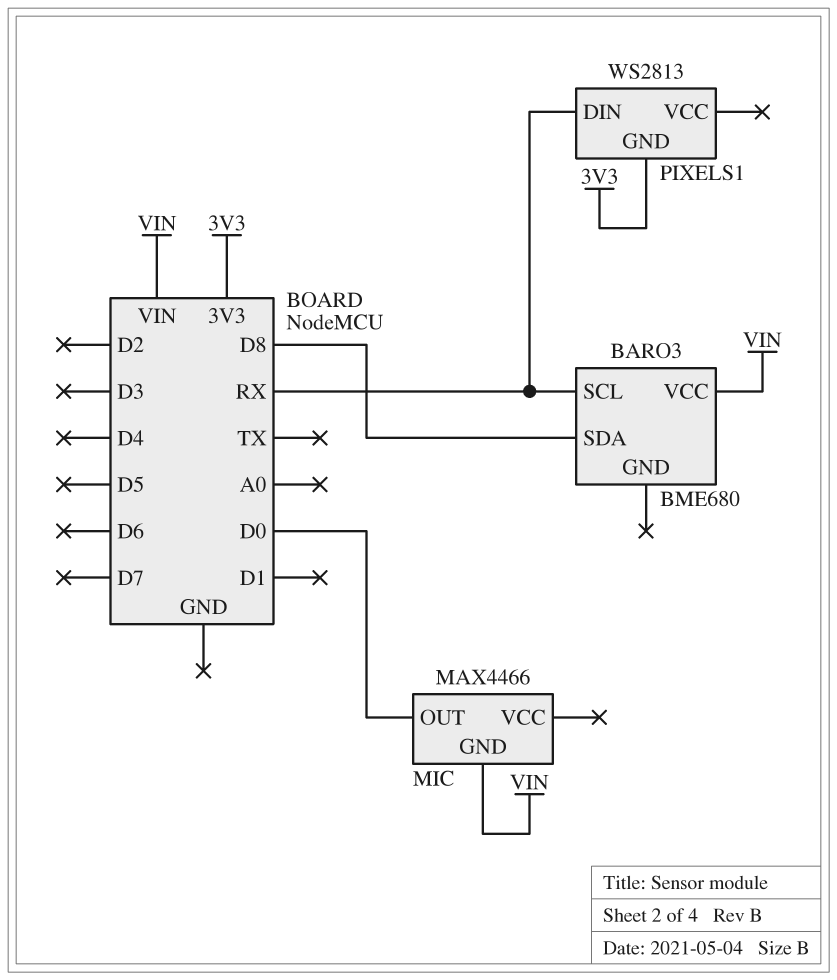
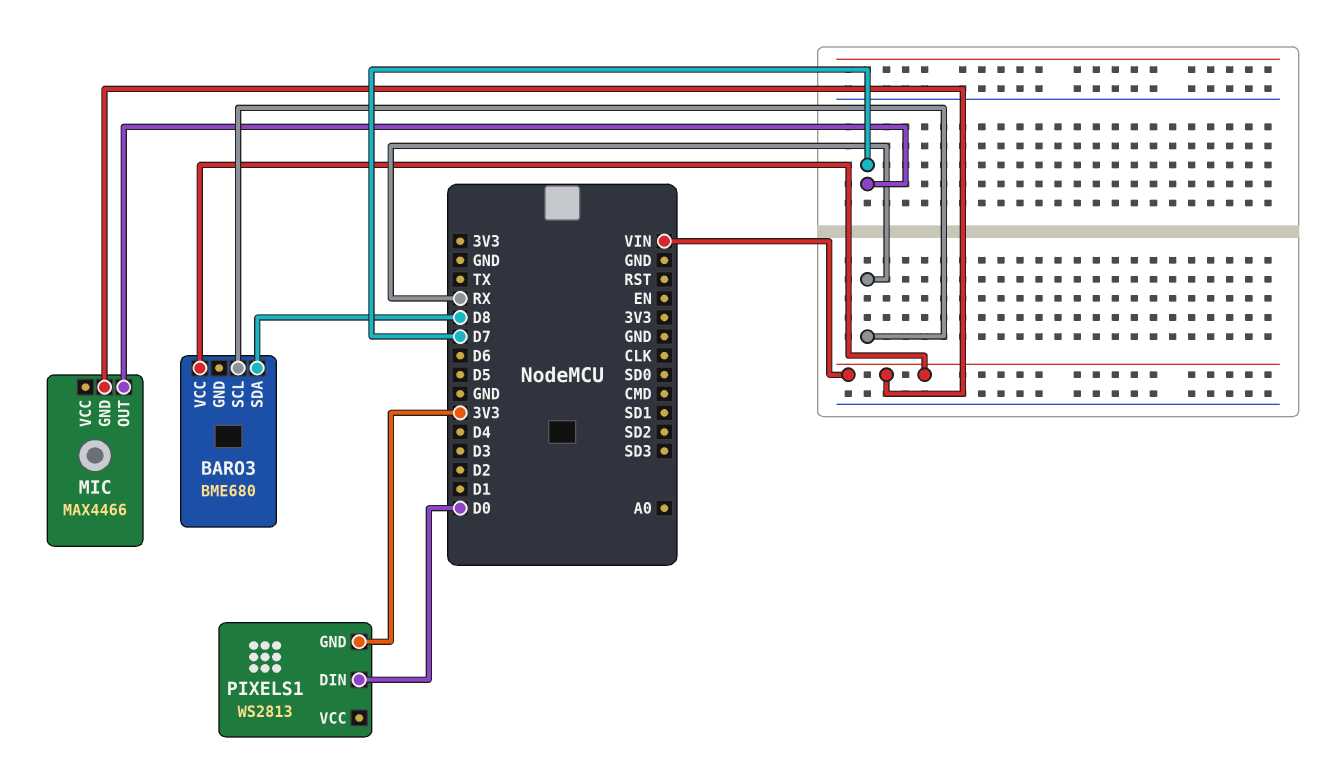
MIC pin OUT: D0 -> D7
PIXELS1 pin DIN: RX -> D0

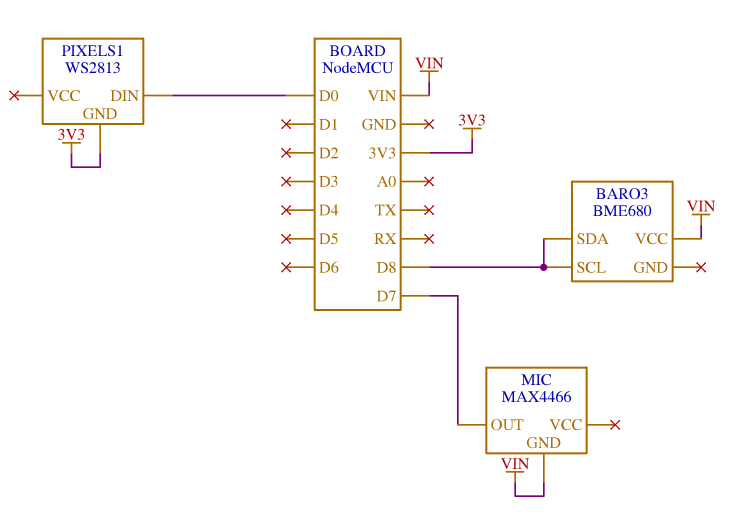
BARO3 pin SCL: RX -> D8

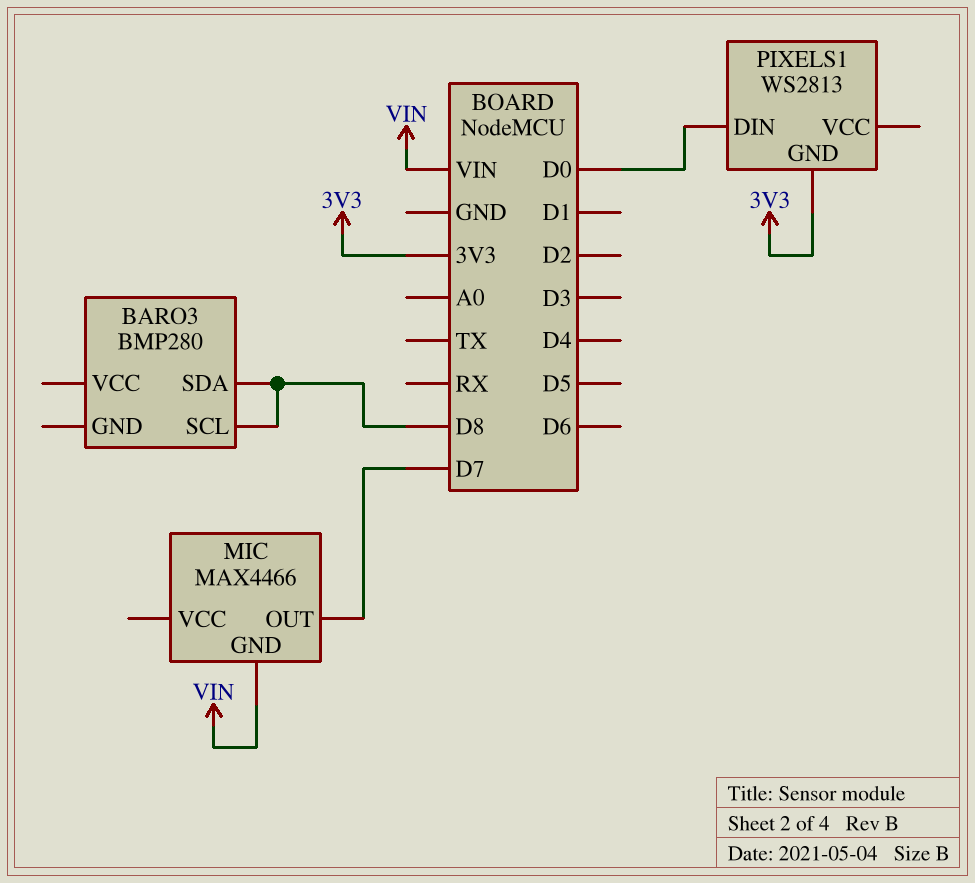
BARO3: BME680 -> BMP280
BARO3 pin VCC: VIN -> none

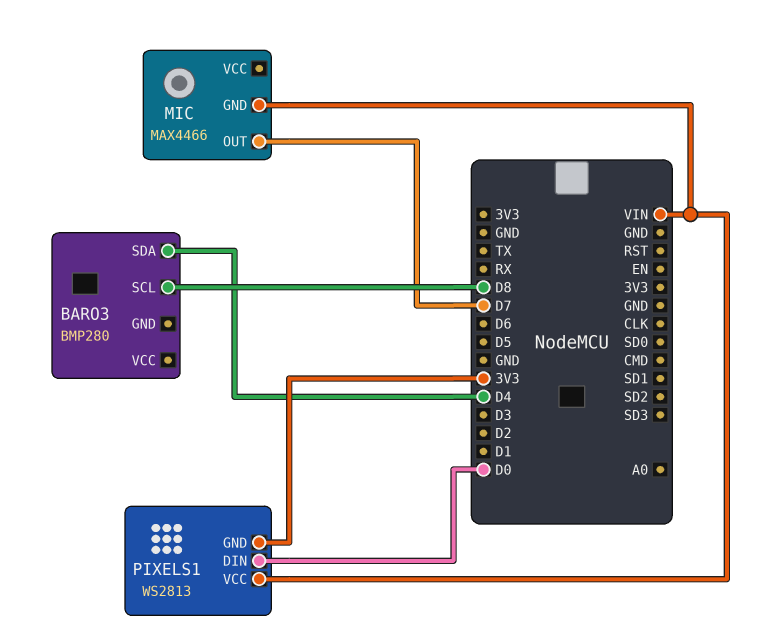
BARO3 pin SDA: D8 -> D4
PIXELS1 pin VCC: none -> VIN

